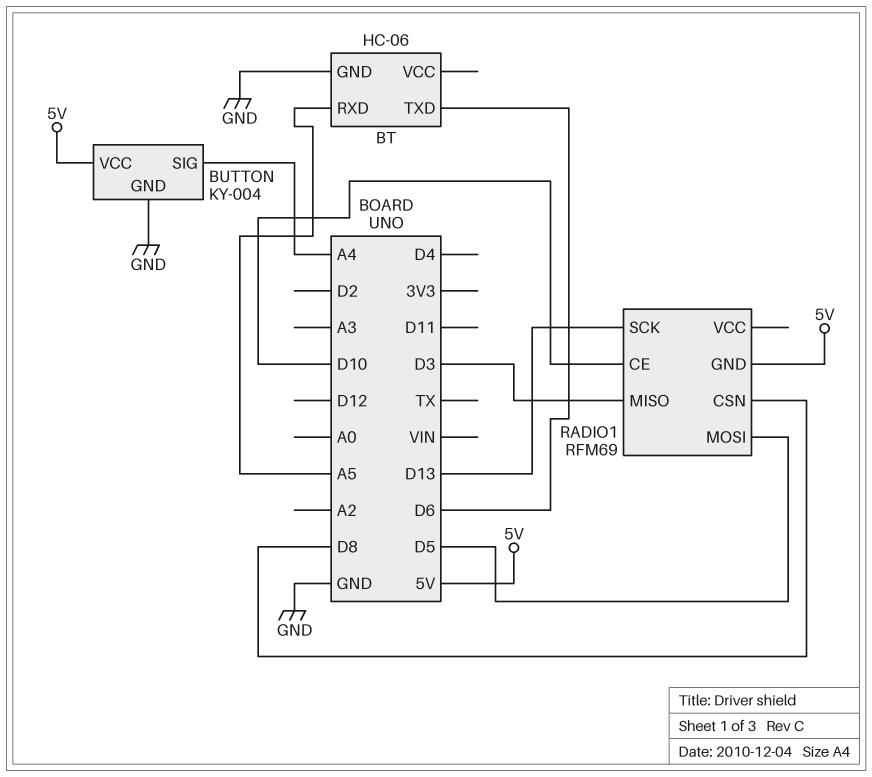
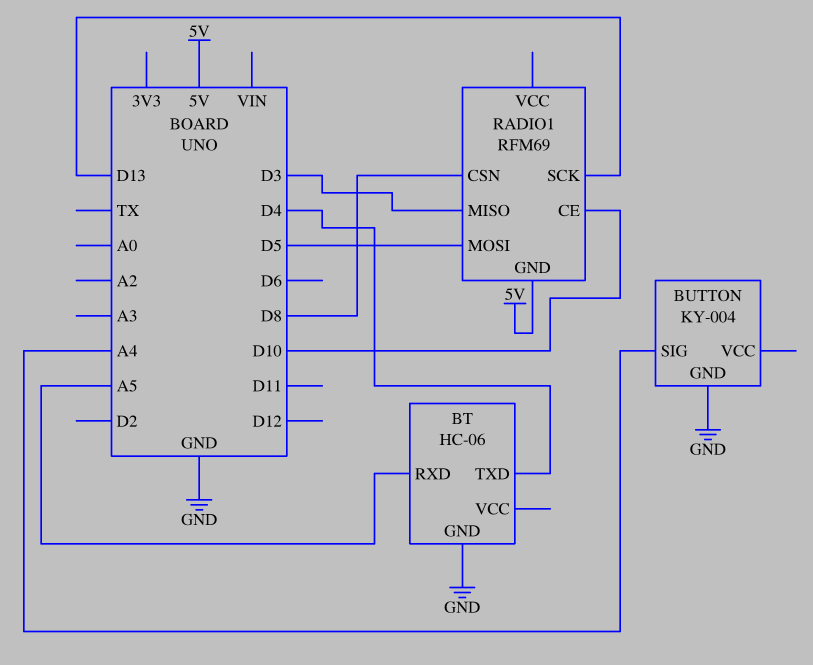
BT pin TXD: D6 -> D4
BUTTON pin VCC: 5V -> none

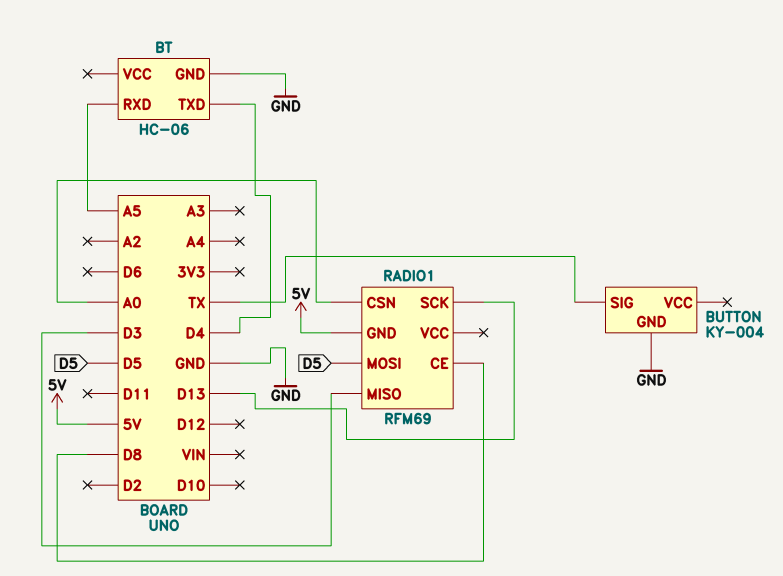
BUTTON pin SIG: A4 -> TX
RADIO1 pin CE: D10 -> D8
RADIO1 pin CSN: D8 -> A0

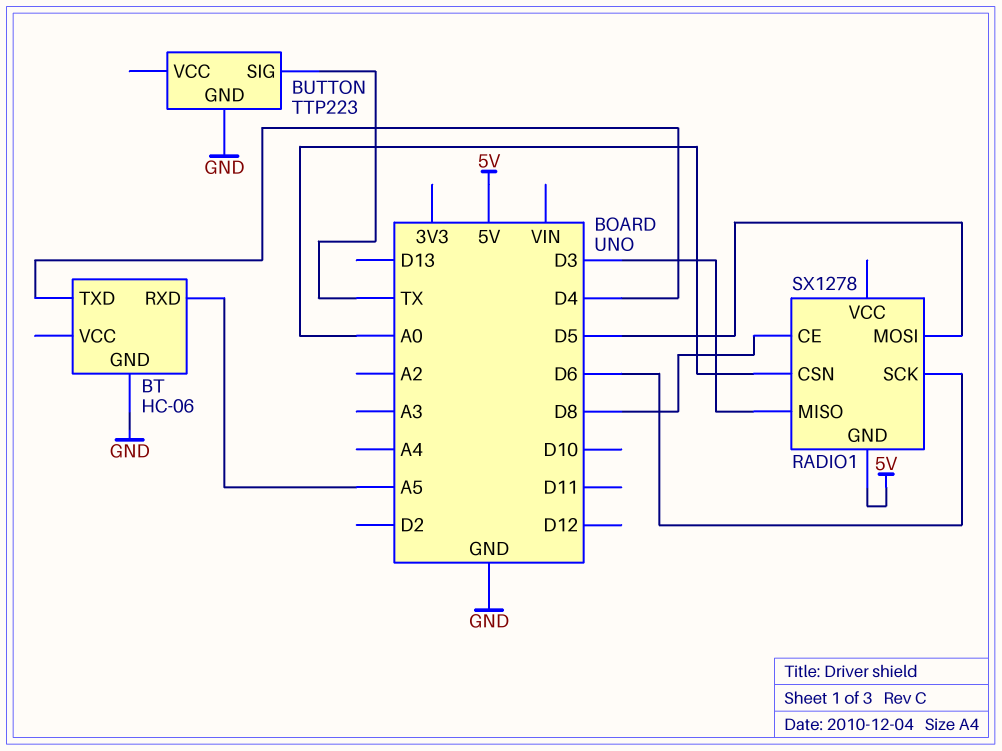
BUTTON: KY-004 -> TTP223
RADIO1: RFM69 -> SX1278
RADIO1 pin SCK: D13 -> D6

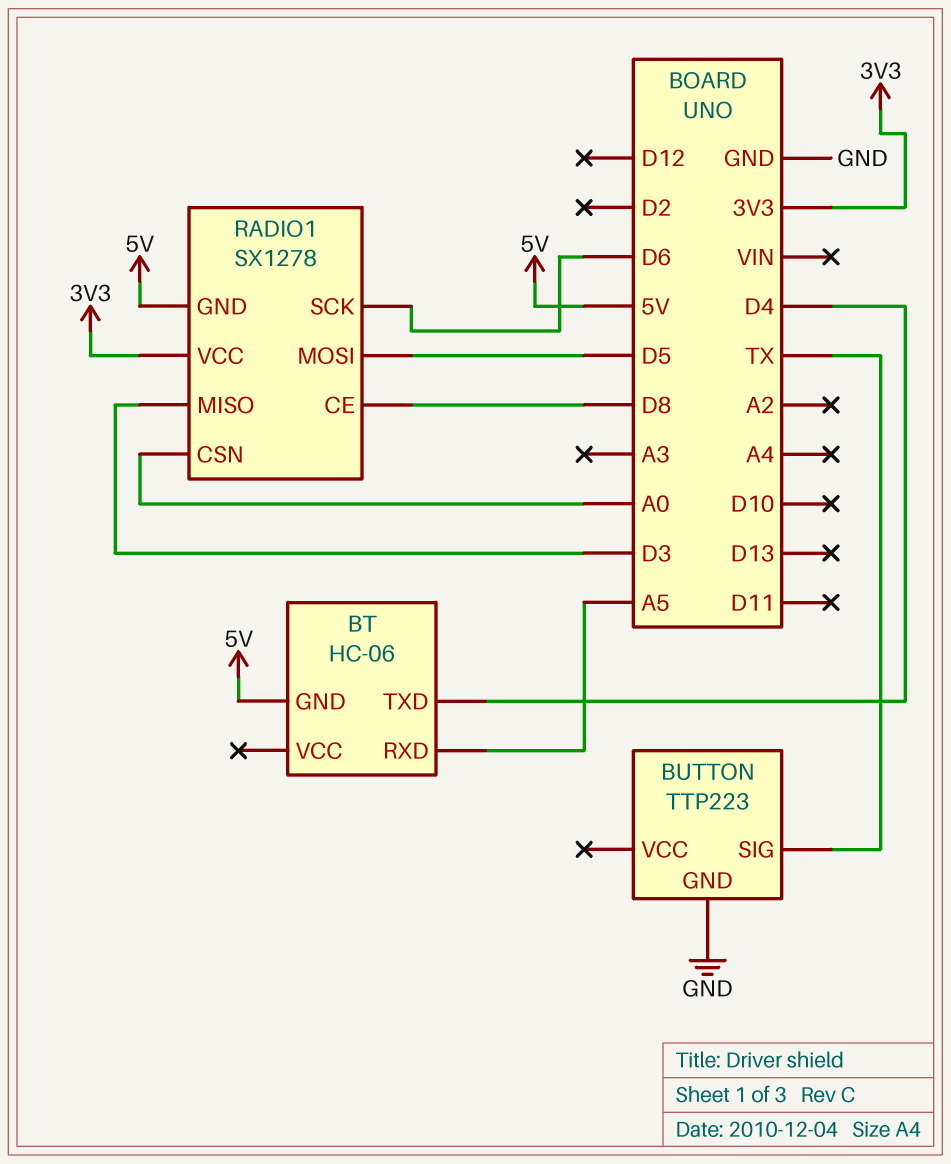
BT pin GND: GND -> 5V
RADIO1 pin VCC: none -> 3V3

